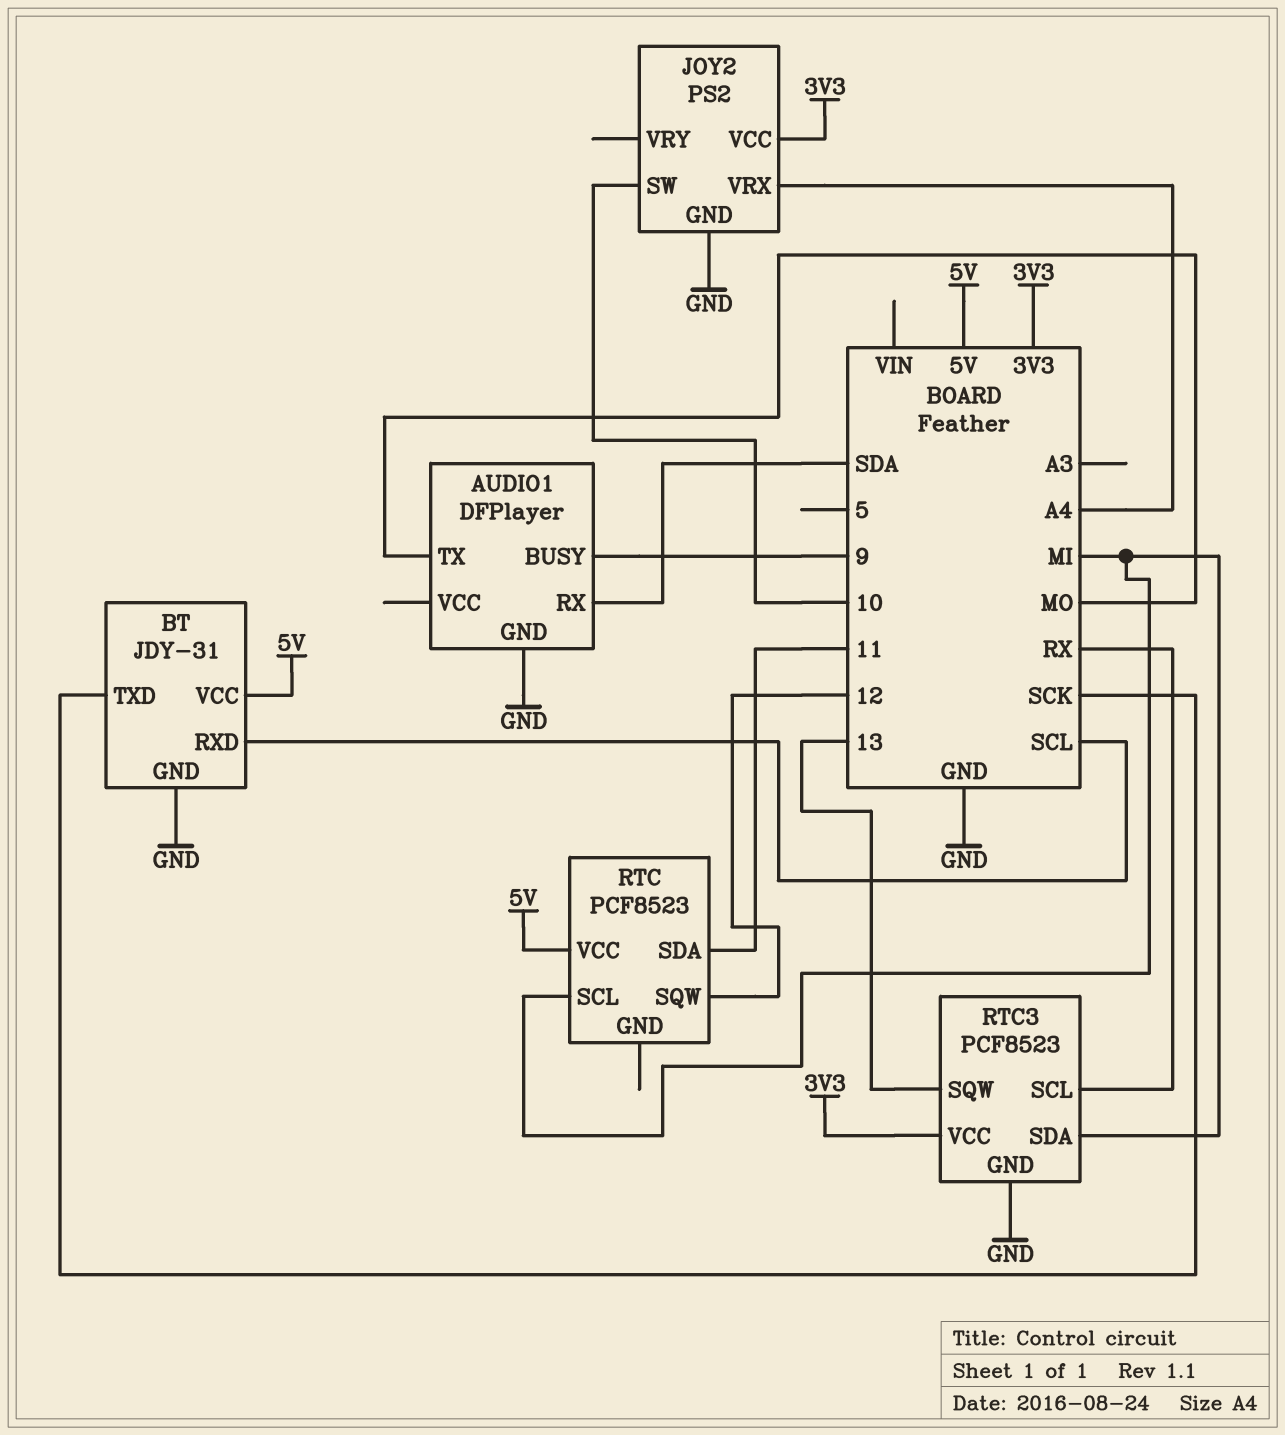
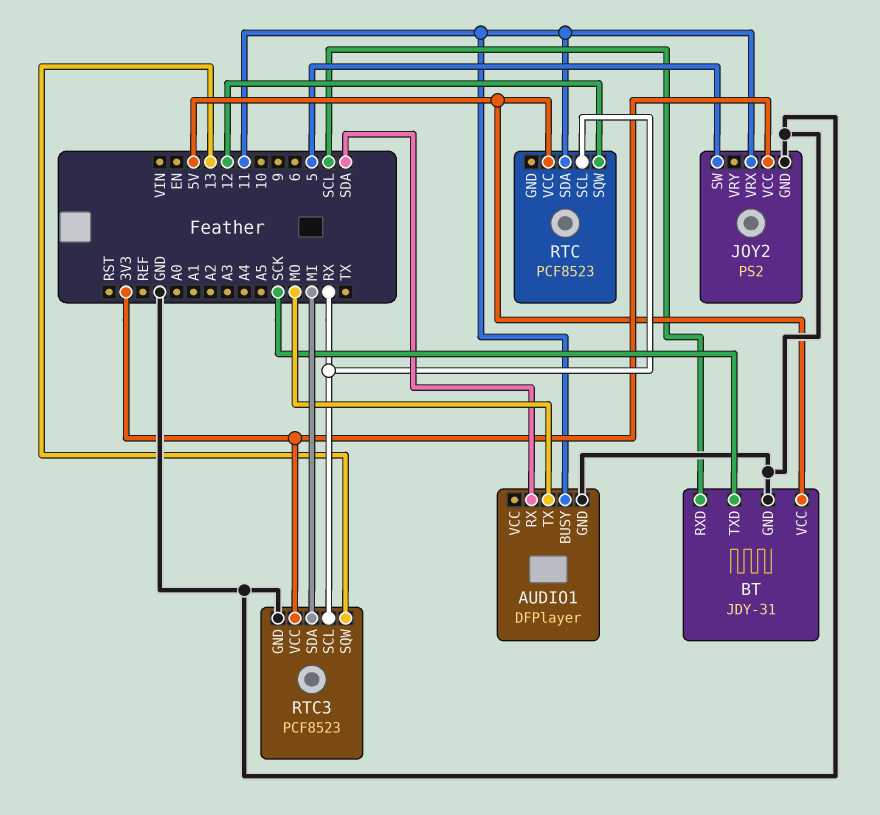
AUDIO1 pin BUSY: 9 -> 11
JOY2 pin SW: 10 -> 5
JOY2 pin VRX: A4 -> 11
RTC pin SCL: MI -> RX

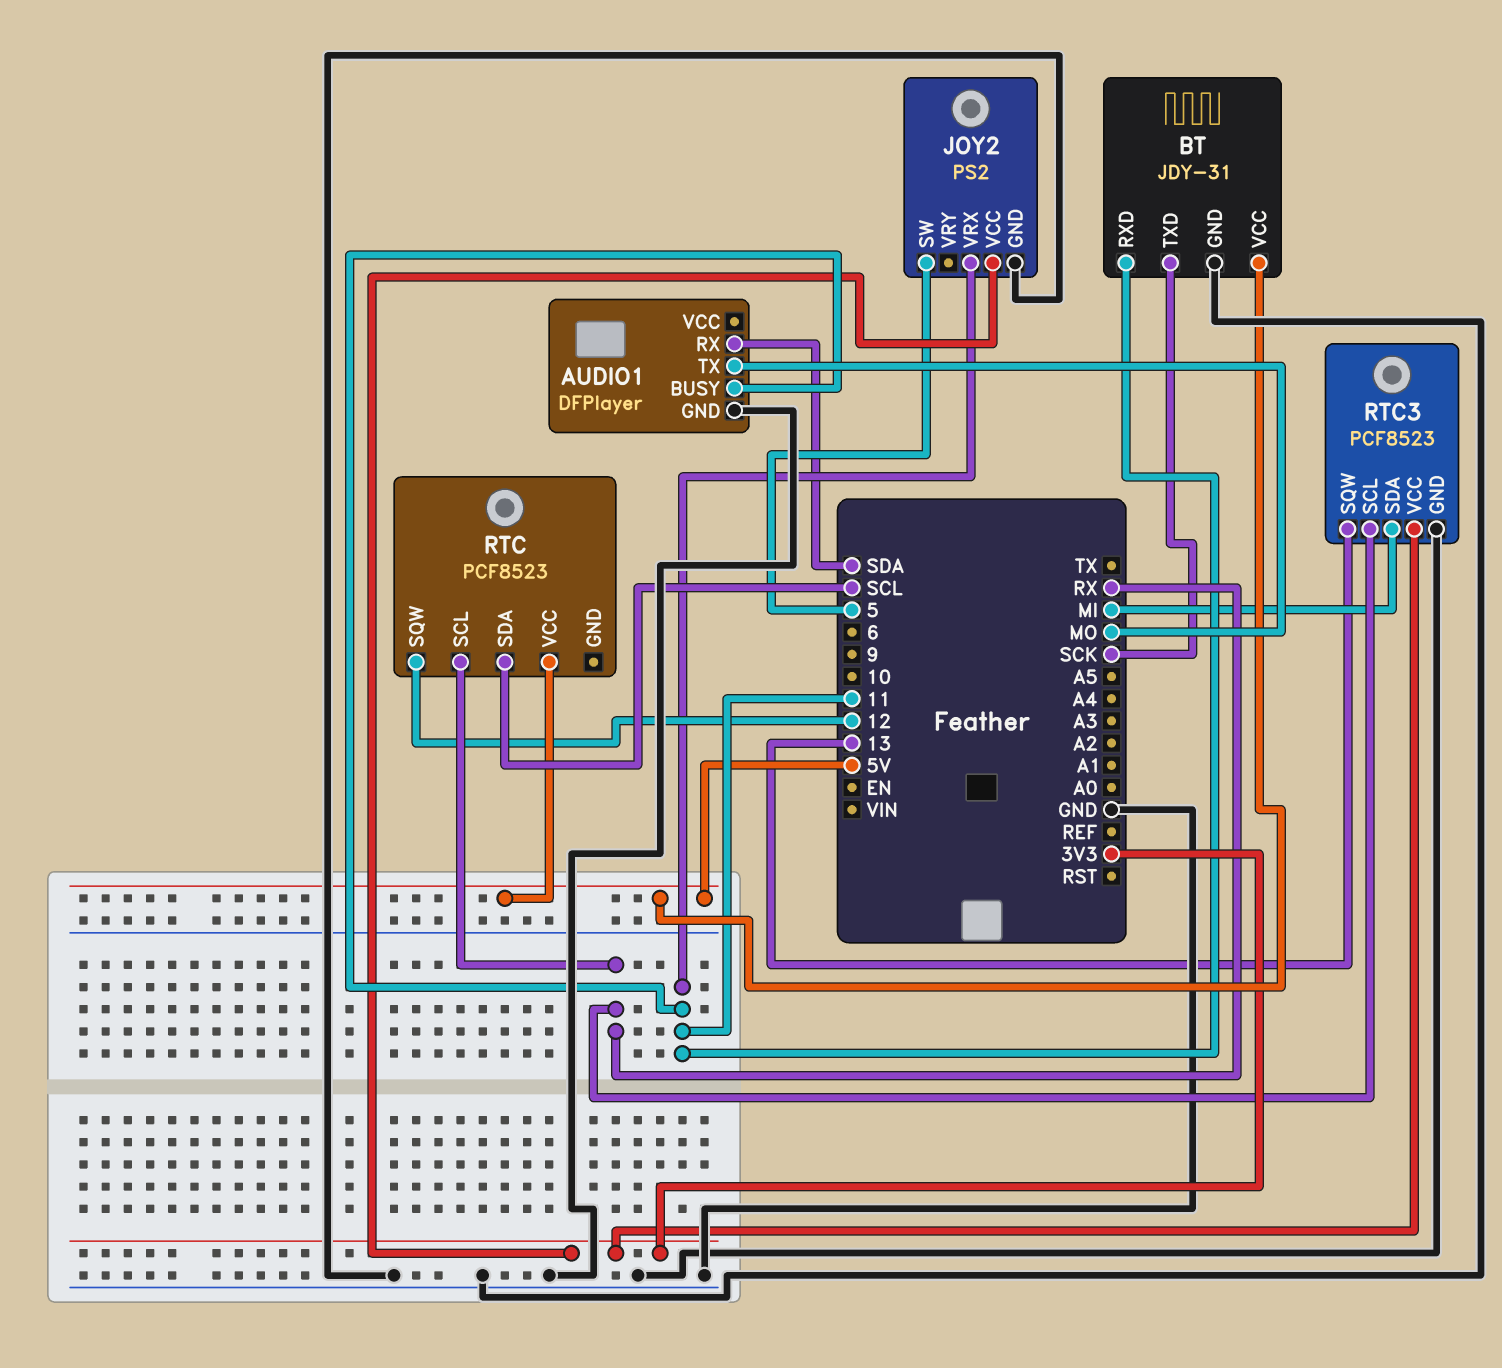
BT pin RXD: SCL -> 11
RTC pin SDA: 11 -> SCL

